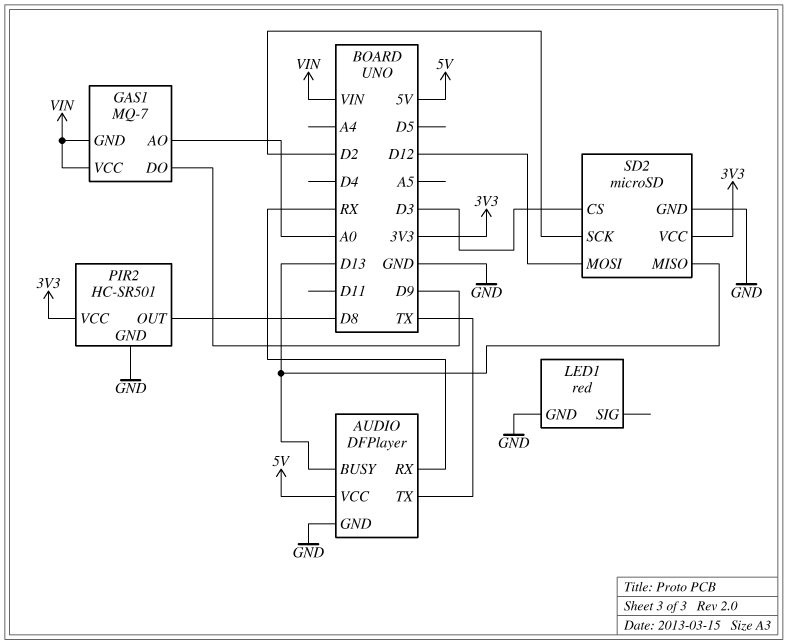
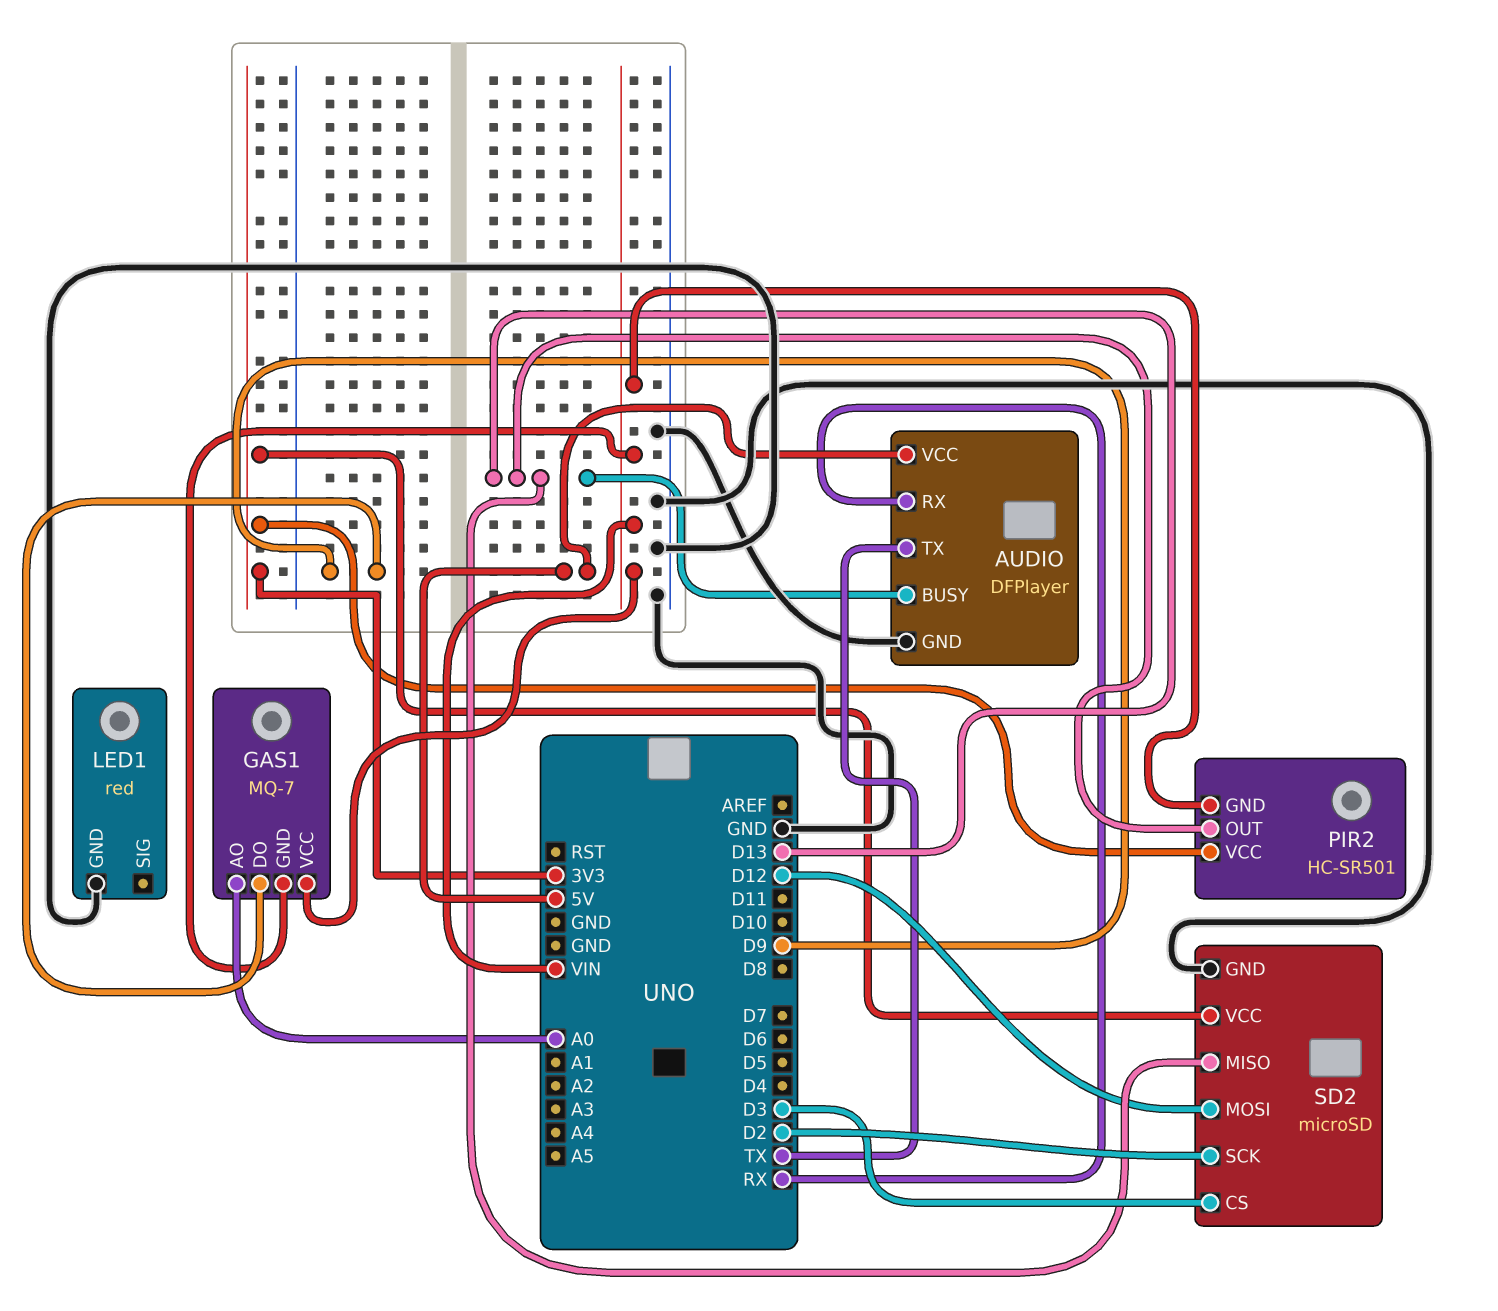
PIR2 pin GND: GND -> VIN
PIR2 pin OUT: D8 -> D13

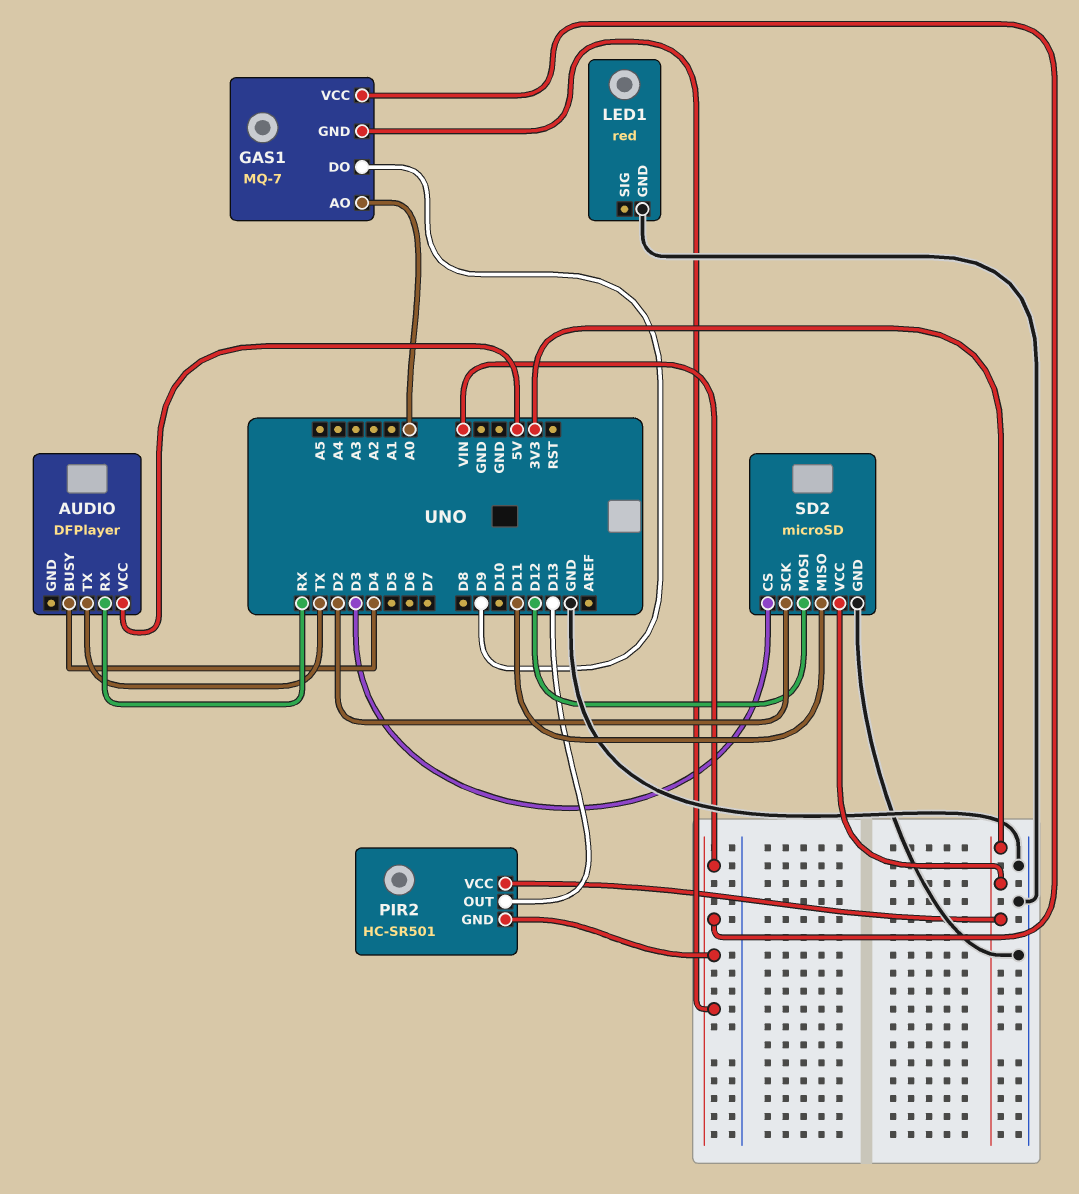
AUDIO pin BUSY: D13 -> D4
AUDIO pin GND: GND -> none
SD2 pin MISO: D13 -> D11

